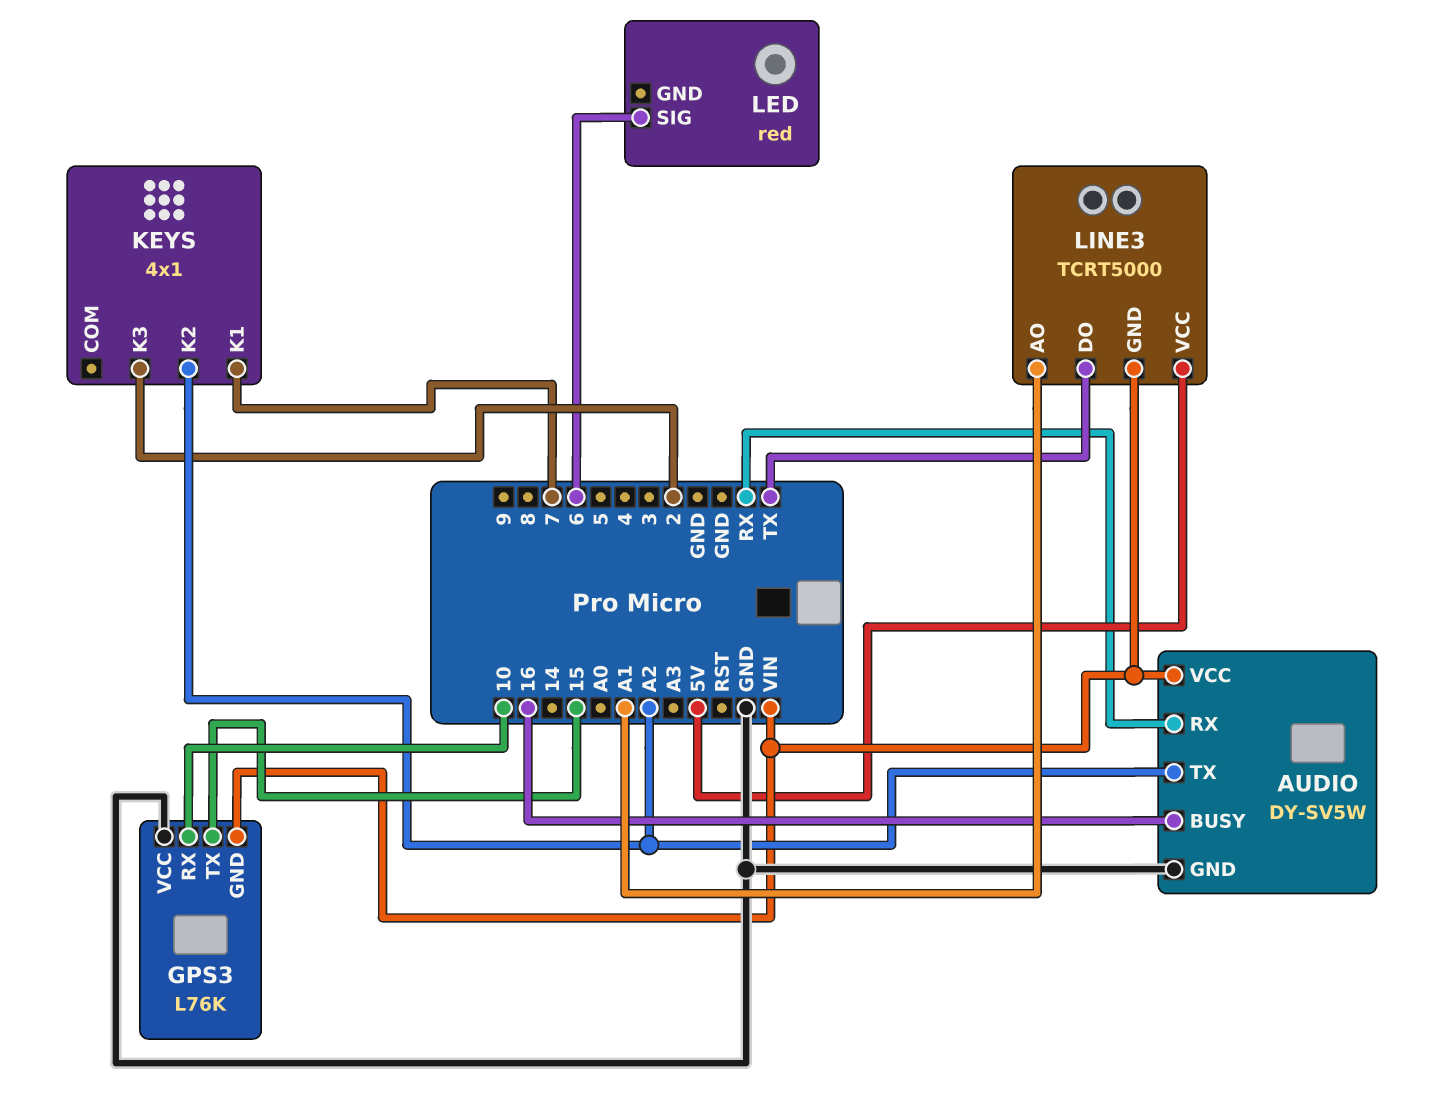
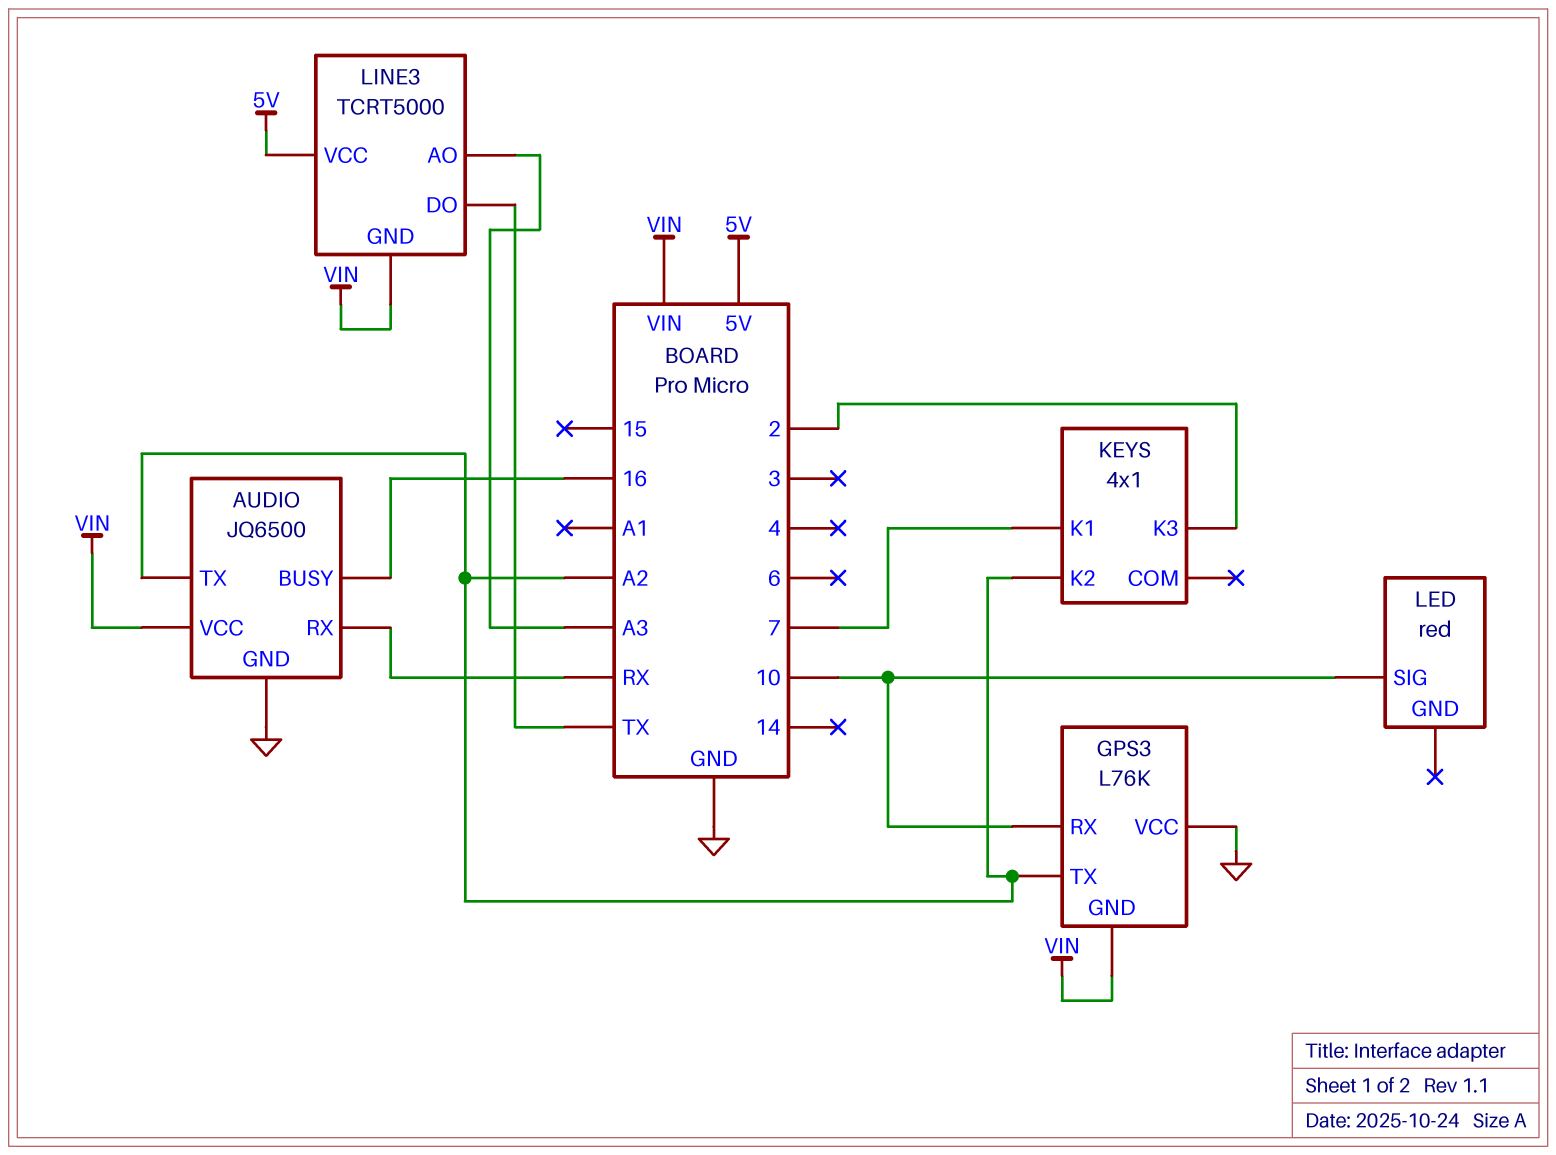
AUDIO: DY-SV5W -> JQ6500
GPS3 pin TX: 15 -> A2
LED pin SIG: 6 -> 10
LINE3 pin AO: A1 -> A3

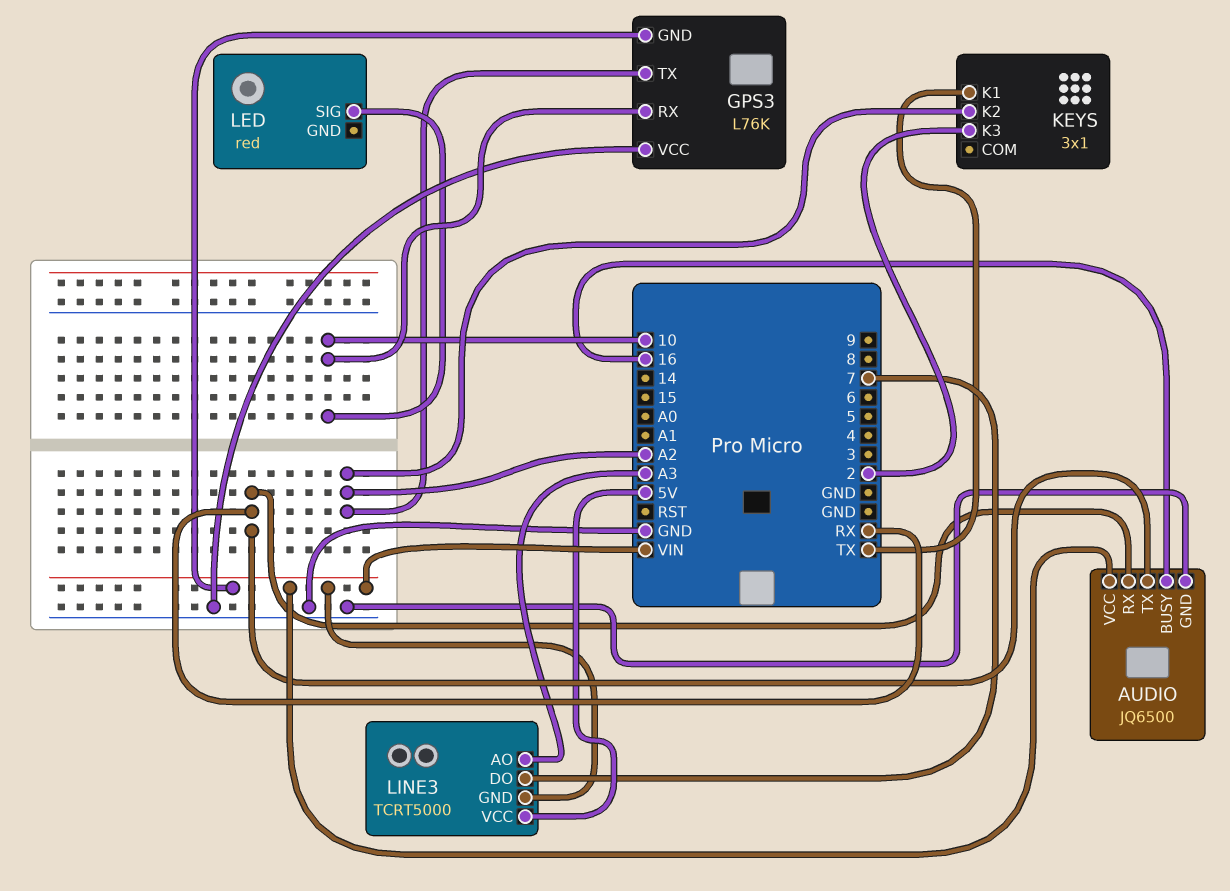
AUDIO pin TX: A2 -> RX
KEYS: 4x1 -> 3x1
KEYS pin K1: 7 -> TX
LINE3 pin DO: TX -> 7

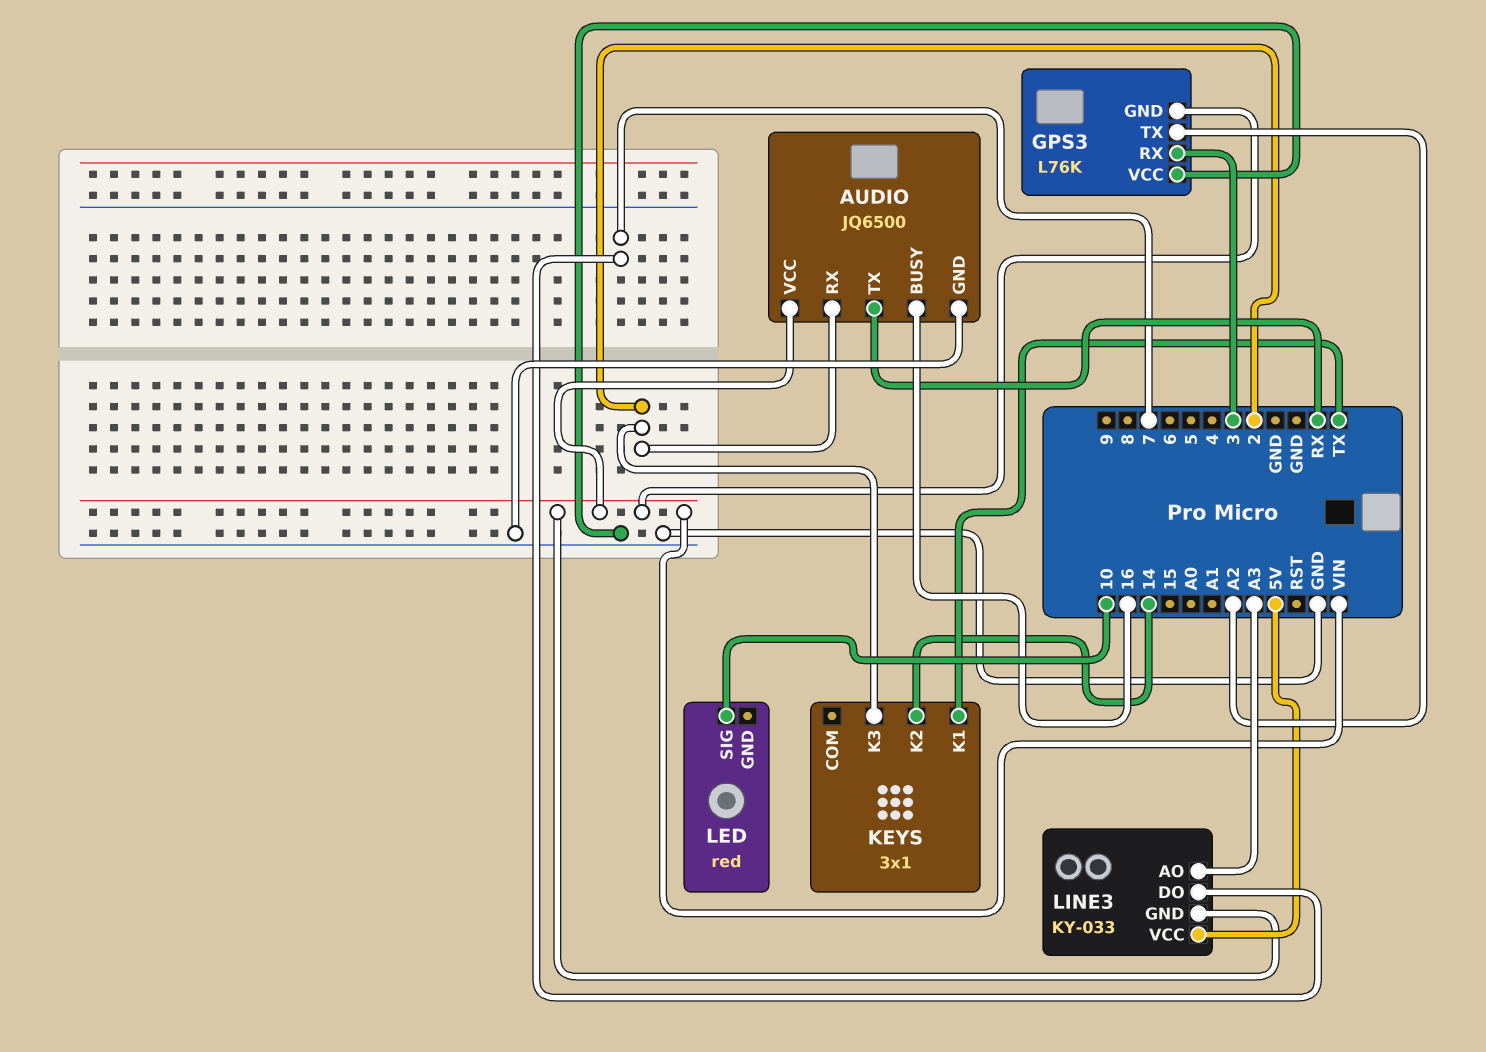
AUDIO pin RX: RX -> 2
GPS3 pin RX: 10 -> 3
KEYS pin K2: A2 -> 14
LINE3: TCRT5000 -> KY-033

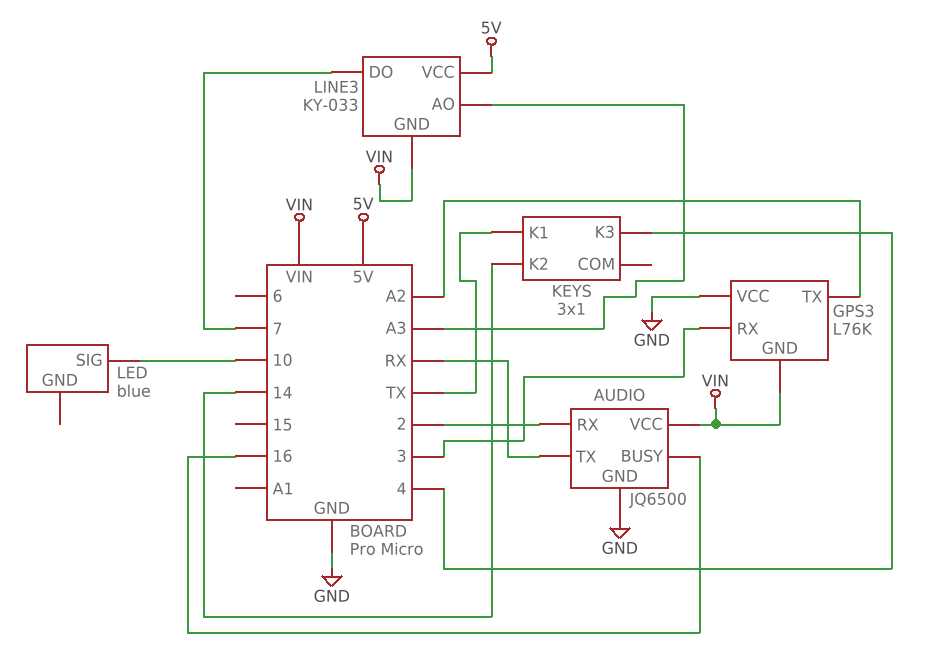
KEYS pin K3: 2 -> 4
LED: red -> blue

